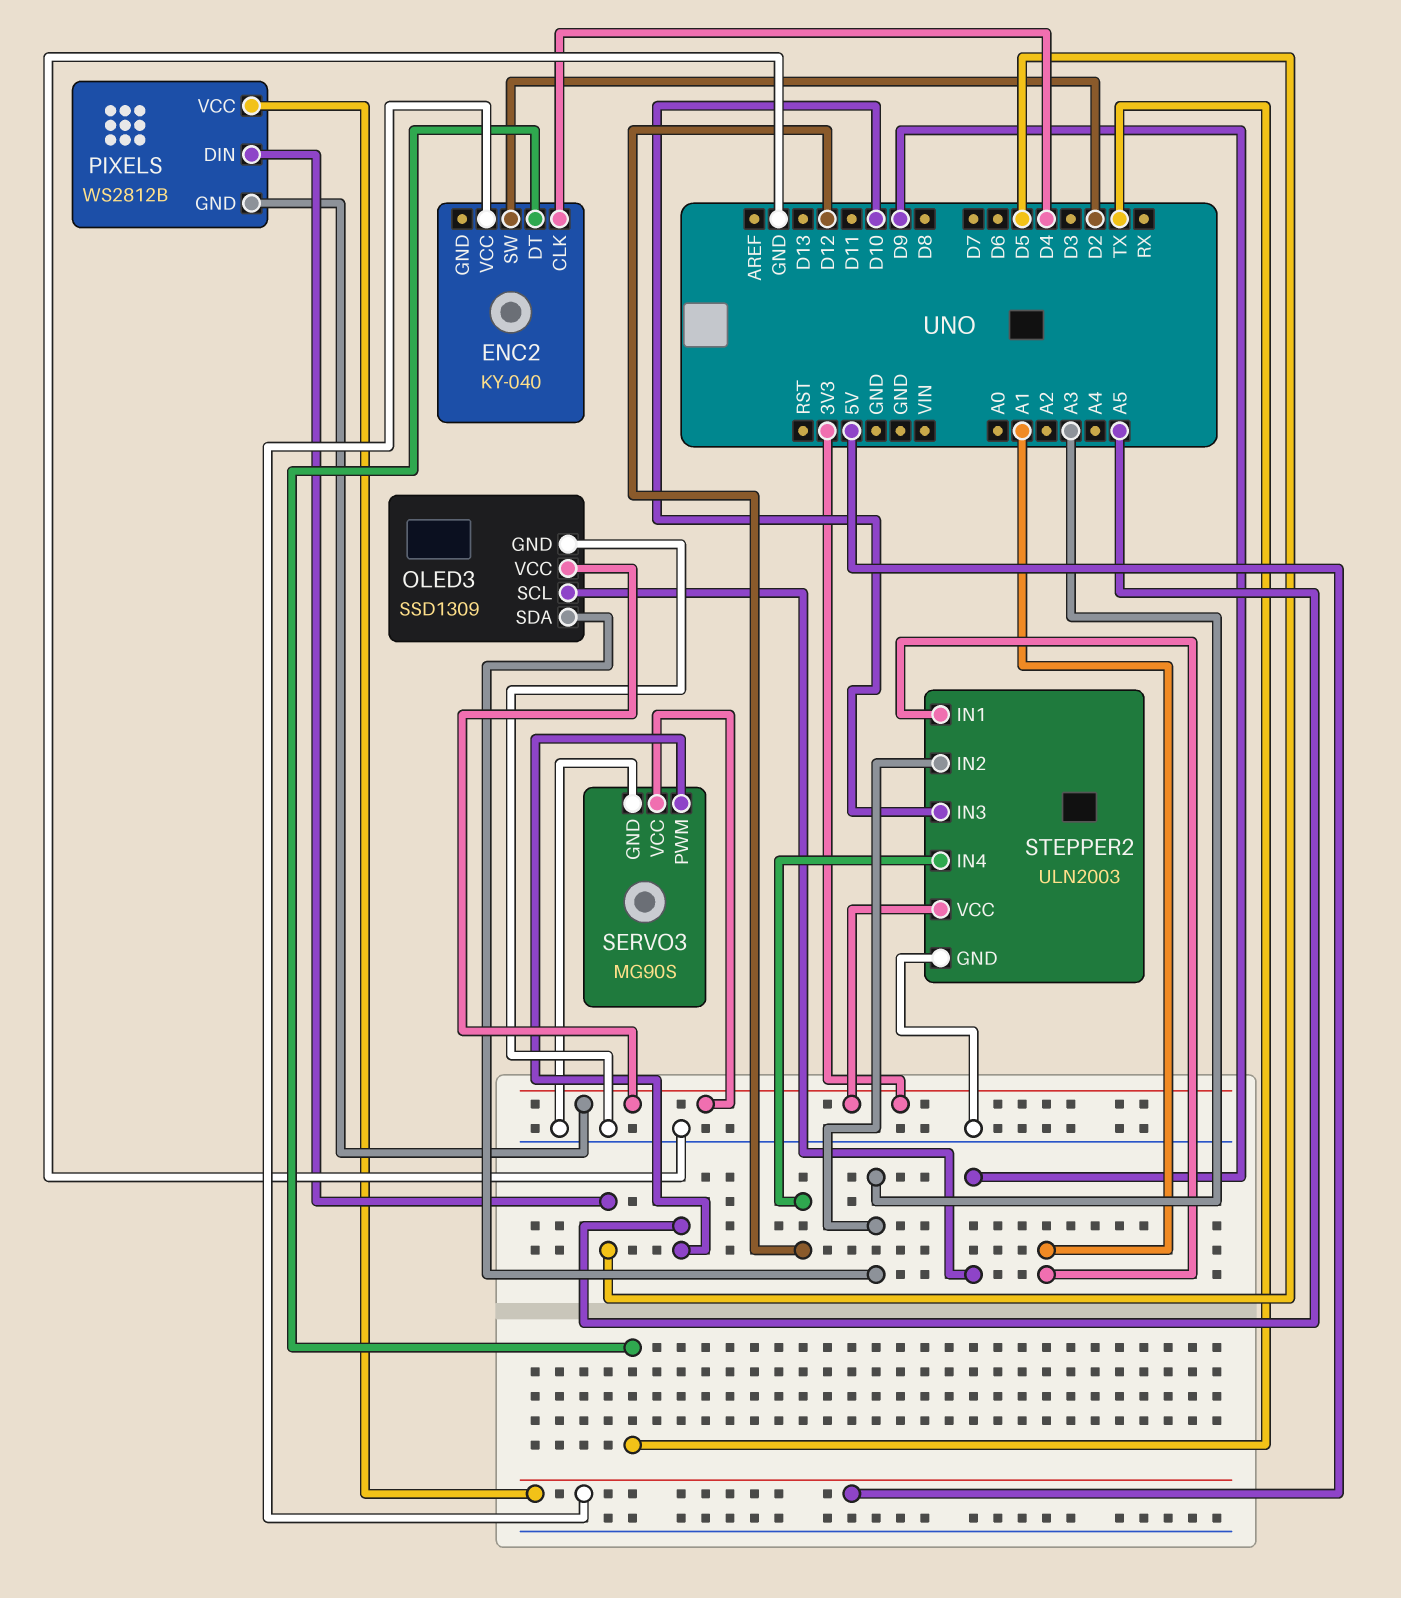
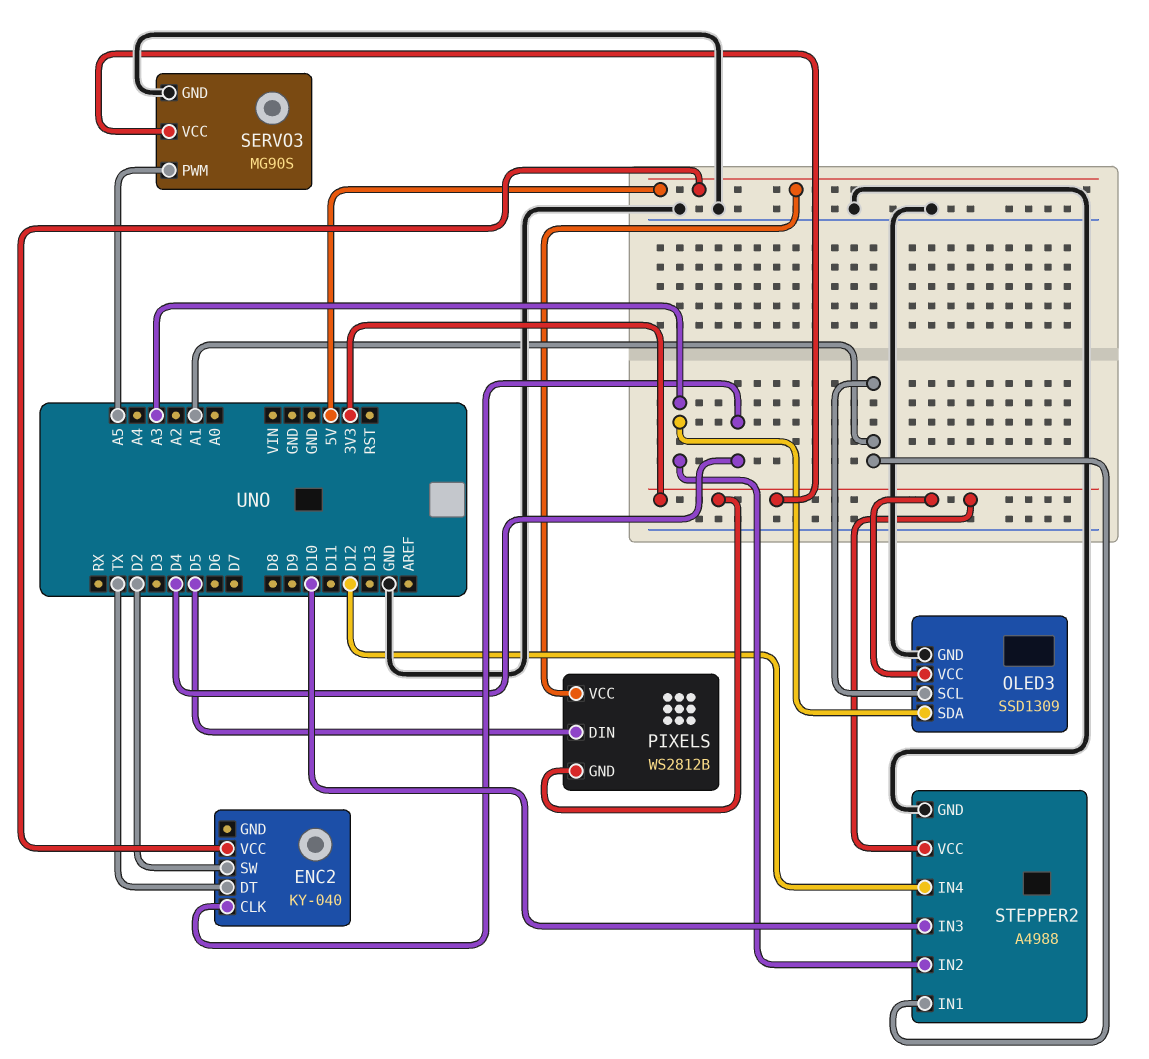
OLED3 pin SCL: D9 -> A1
STEPPER2: ULN2003 -> A4988

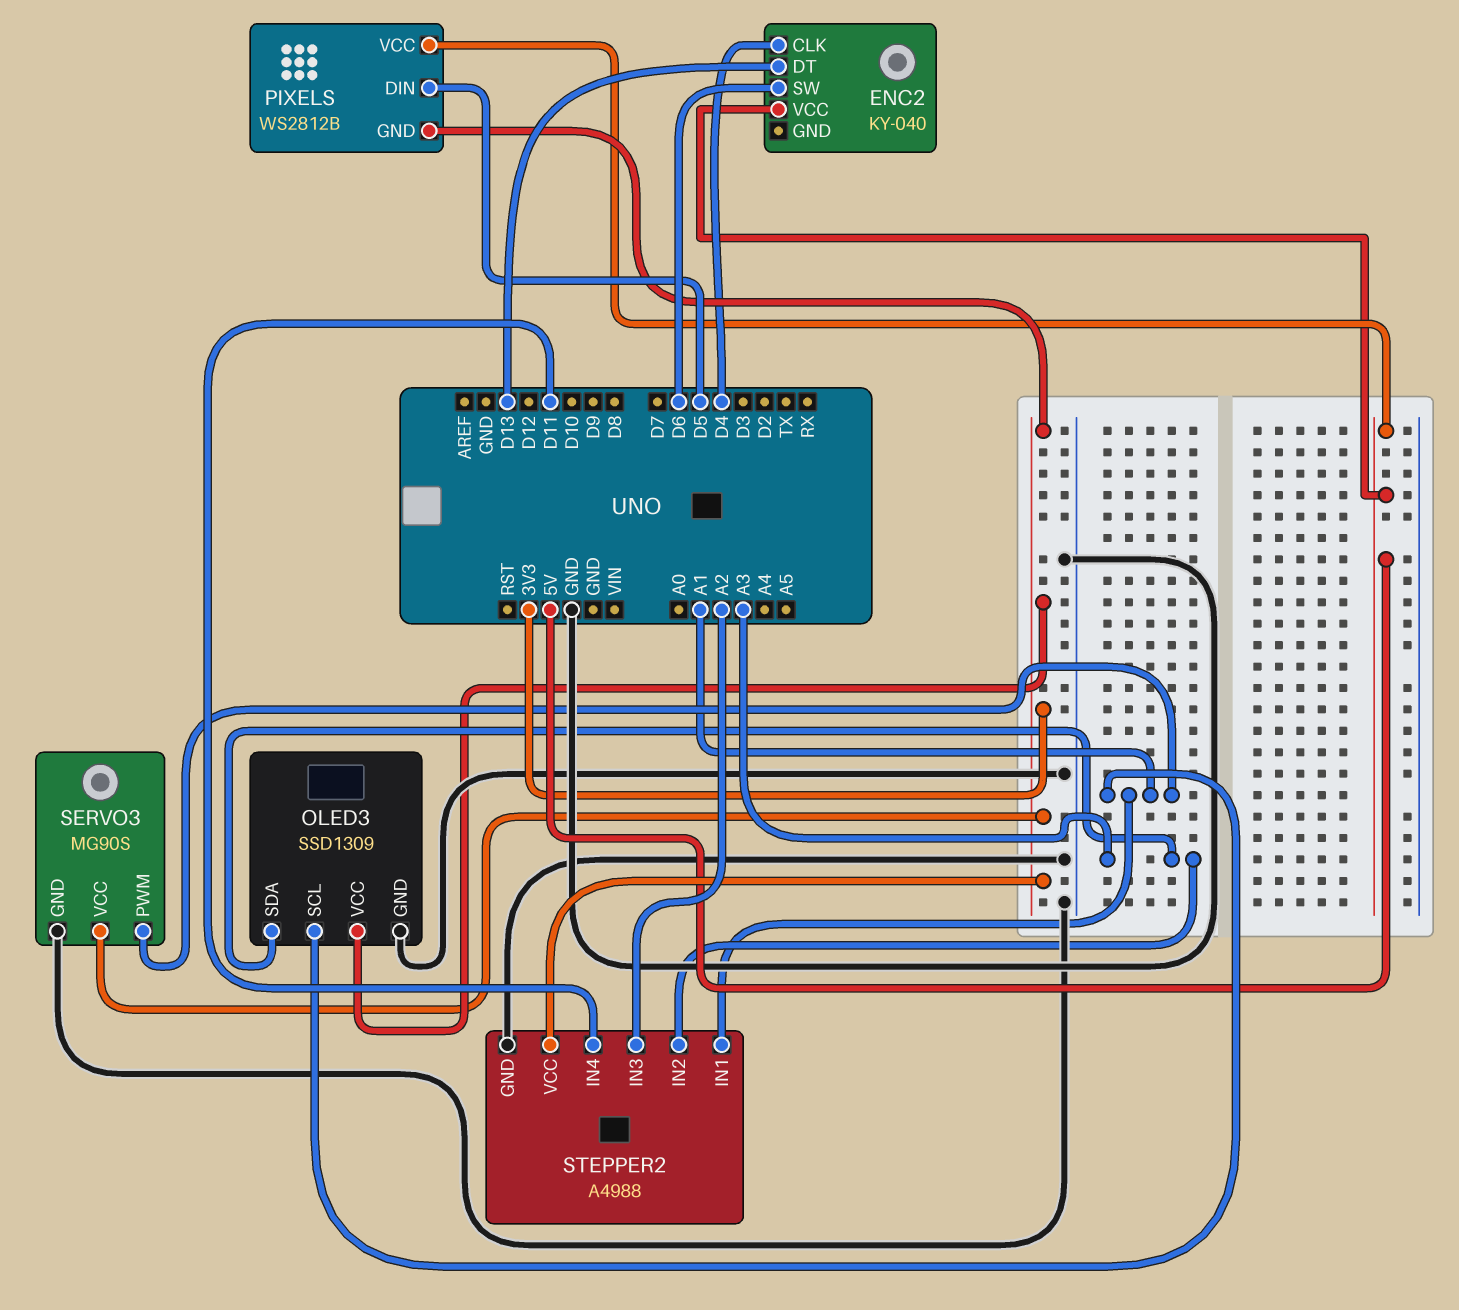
ENC2 pin DT: TX -> D13
ENC2 pin SW: D2 -> D6
SERVO3 pin PWM: A5 -> A1
STEPPER2 pin IN3: D10 -> A2
STEPPER2 pin IN4: D12 -> D11

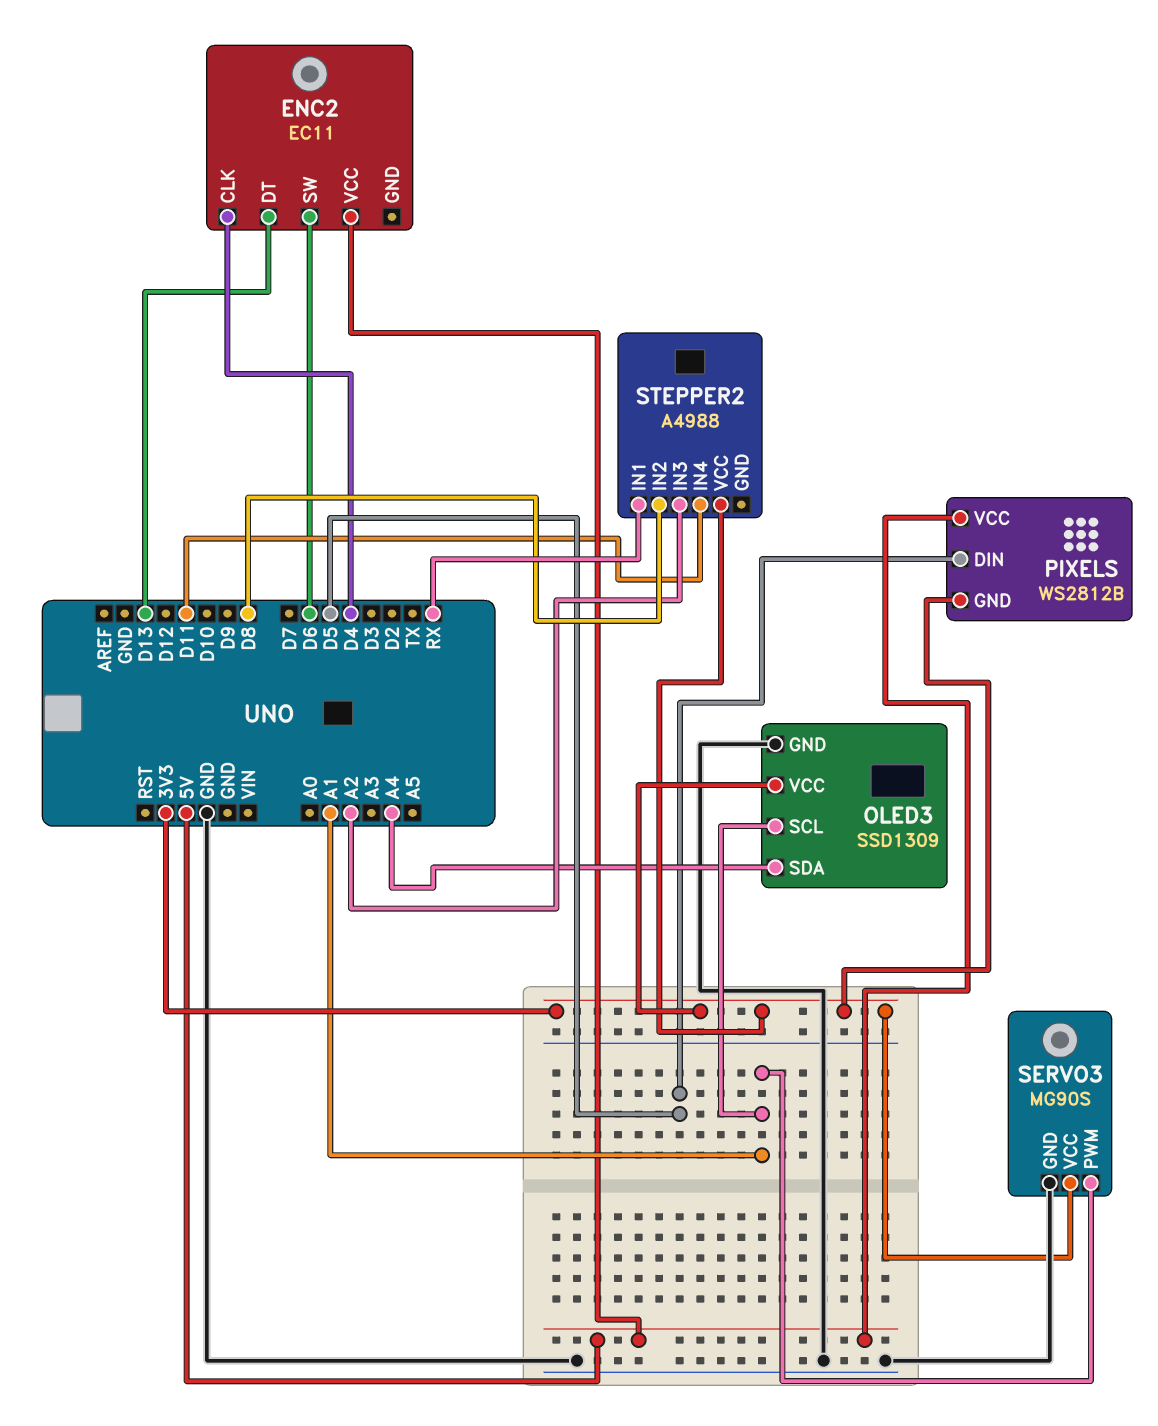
ENC2: KY-040 -> EC11
OLED3 pin SDA: A3 -> A4
STEPPER2 pin GND: GND -> none
STEPPER2 pin IN1: A1 -> RX
STEPPER2 pin IN2: A3 -> D8

